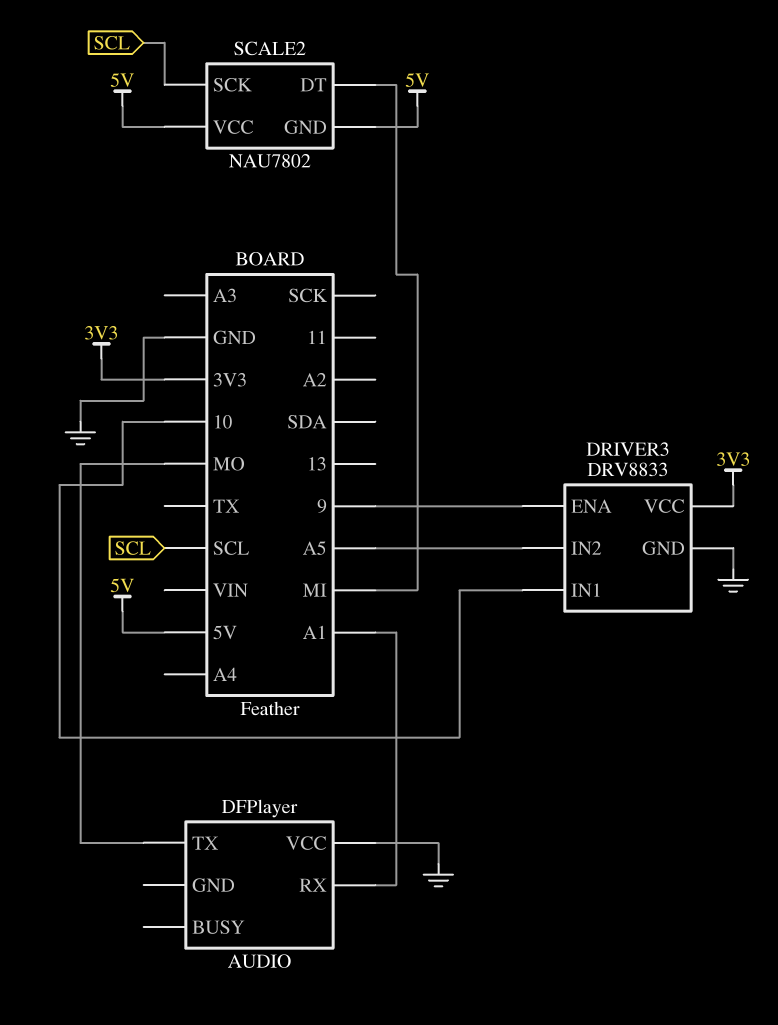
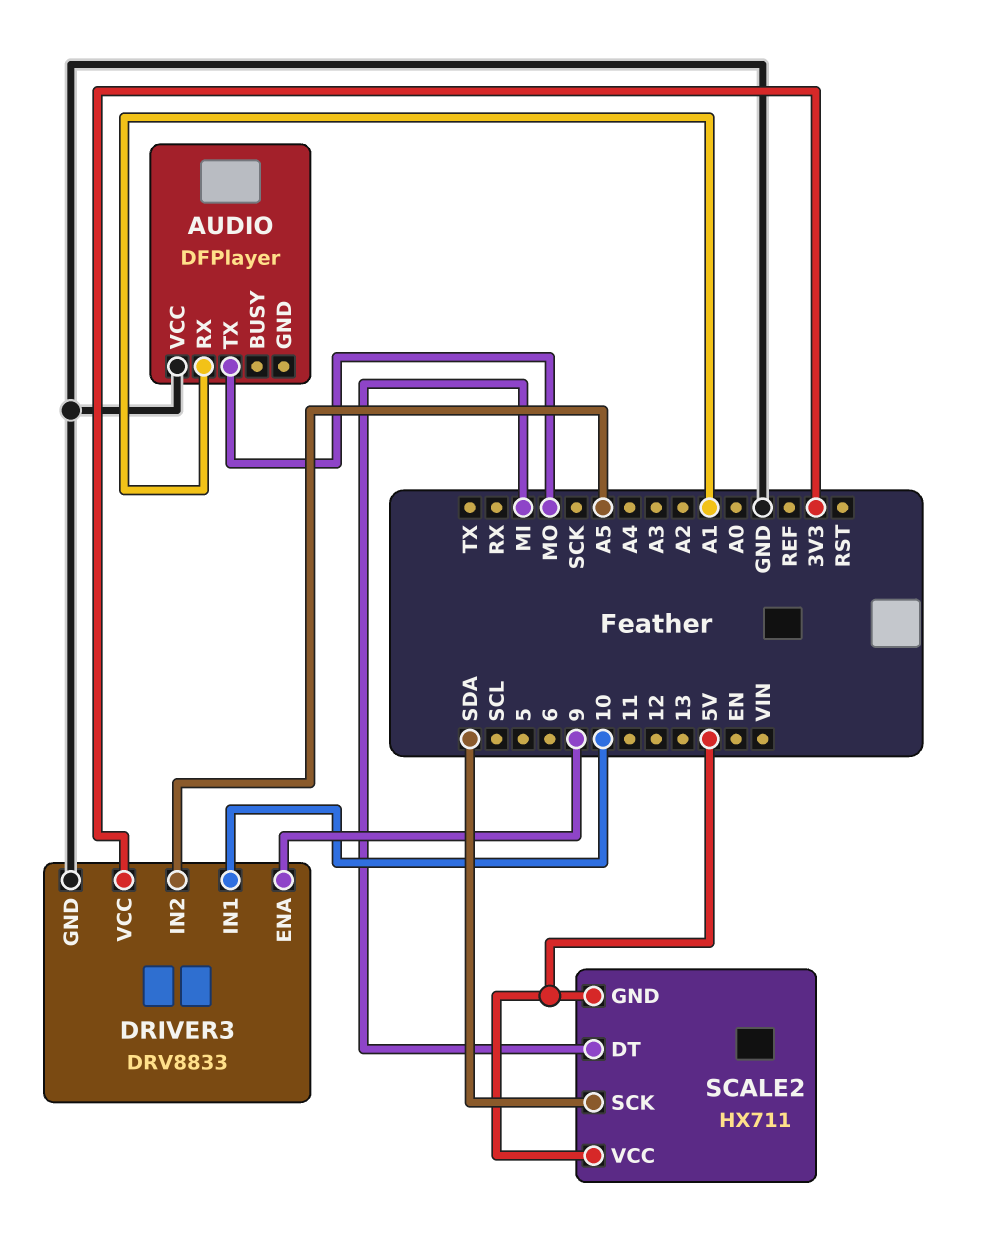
SCALE2: NAU7802 -> HX711
SCALE2 pin SCK: SCL -> SDA

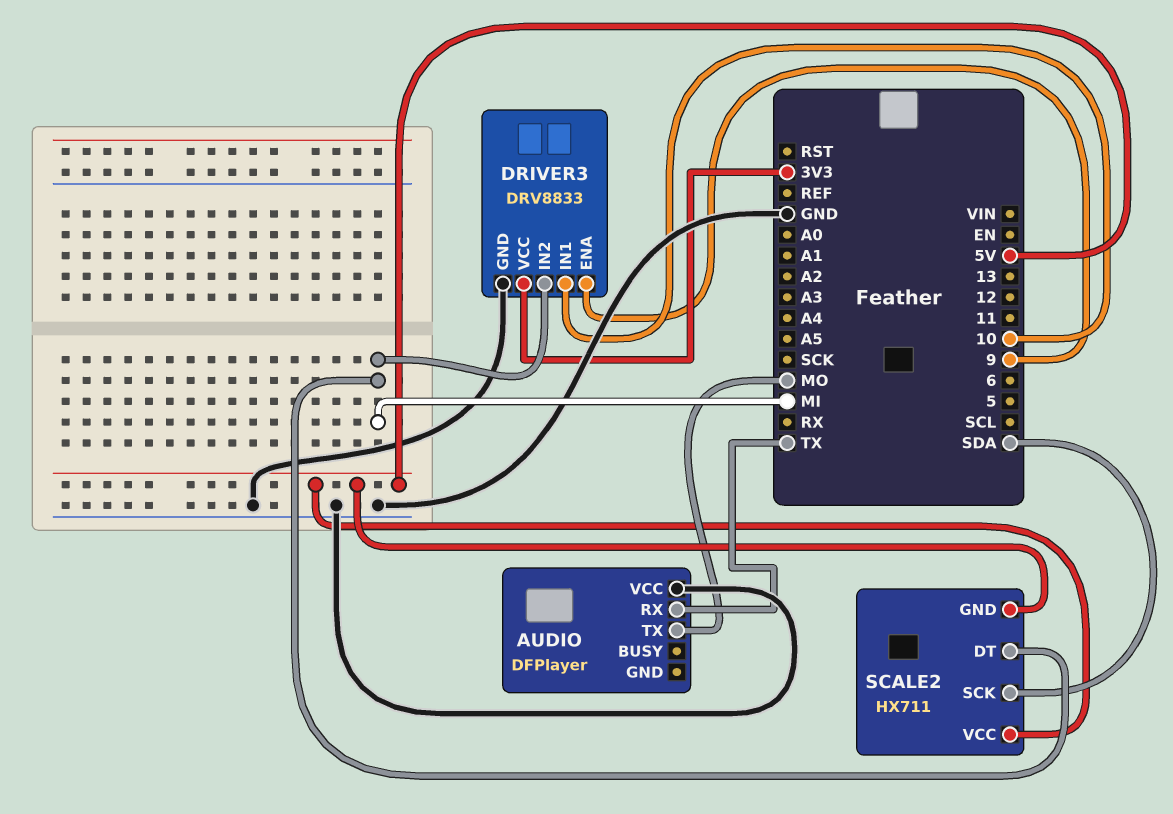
AUDIO pin RX: A1 -> TX
DRIVER3 pin IN2: A5 -> MI

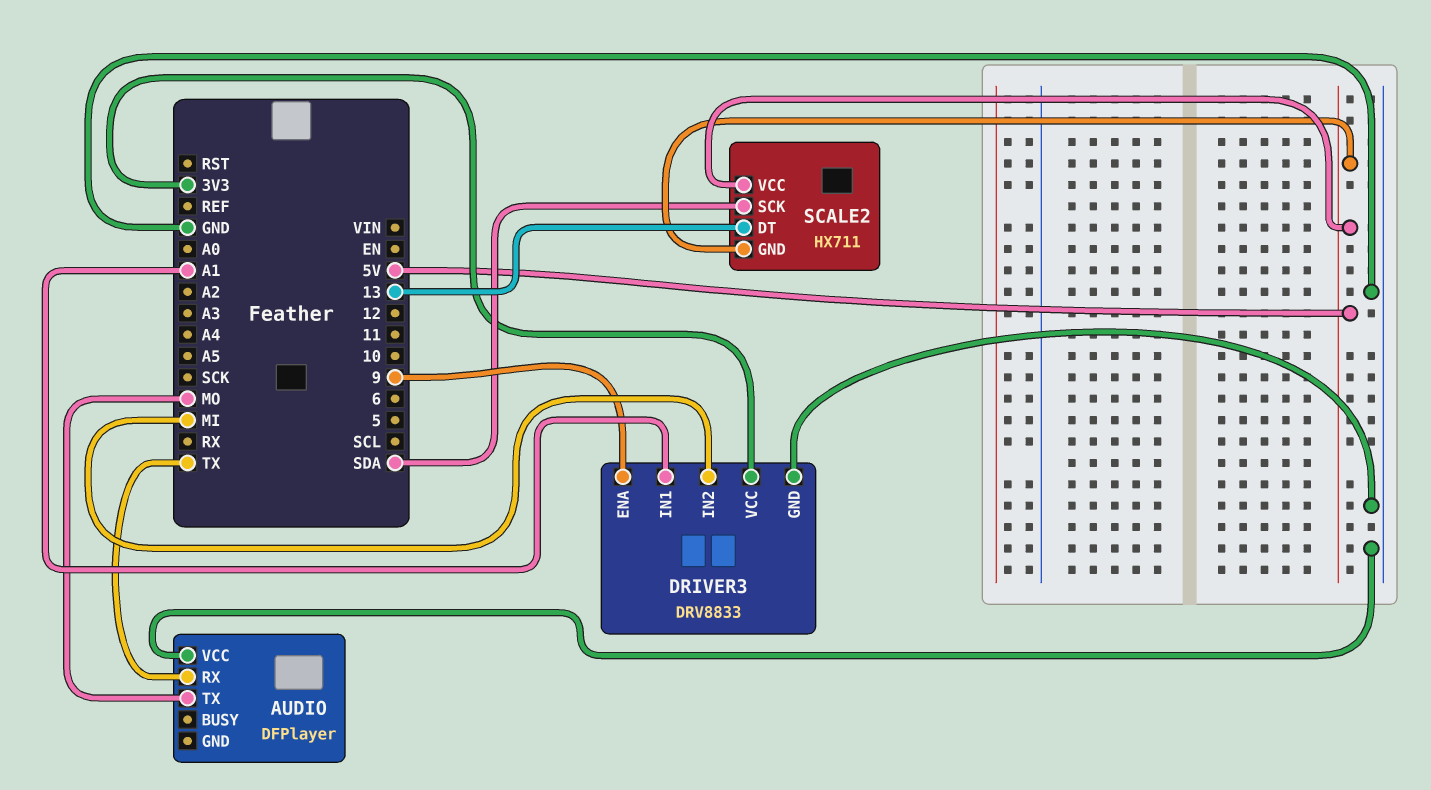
DRIVER3 pin IN1: 10 -> A1
SCALE2 pin DT: MI -> 13

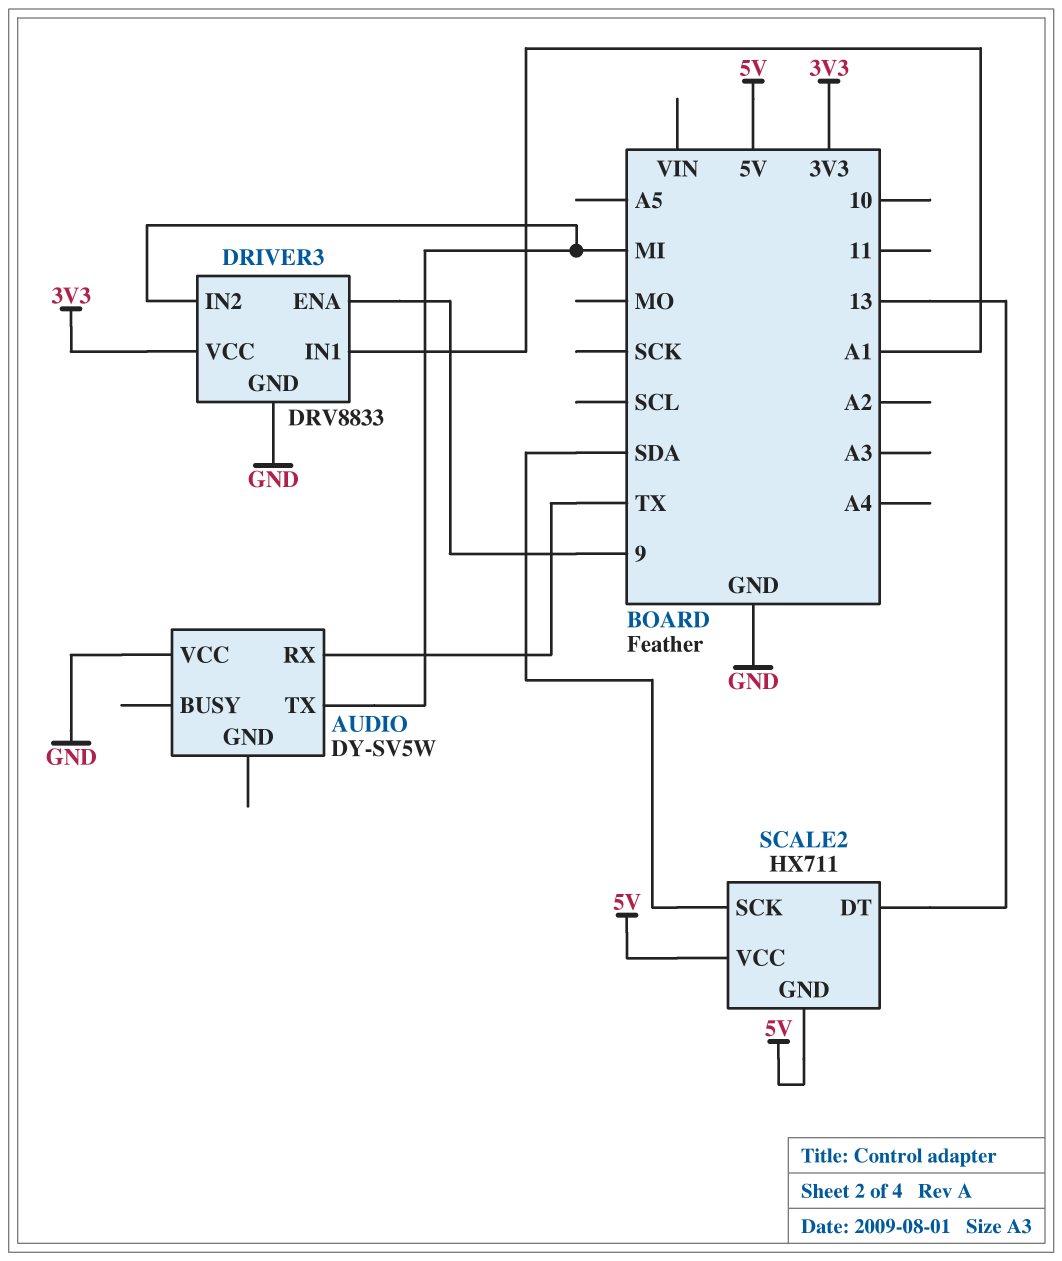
AUDIO: DFPlayer -> DY-SV5W
AUDIO pin TX: MO -> MI

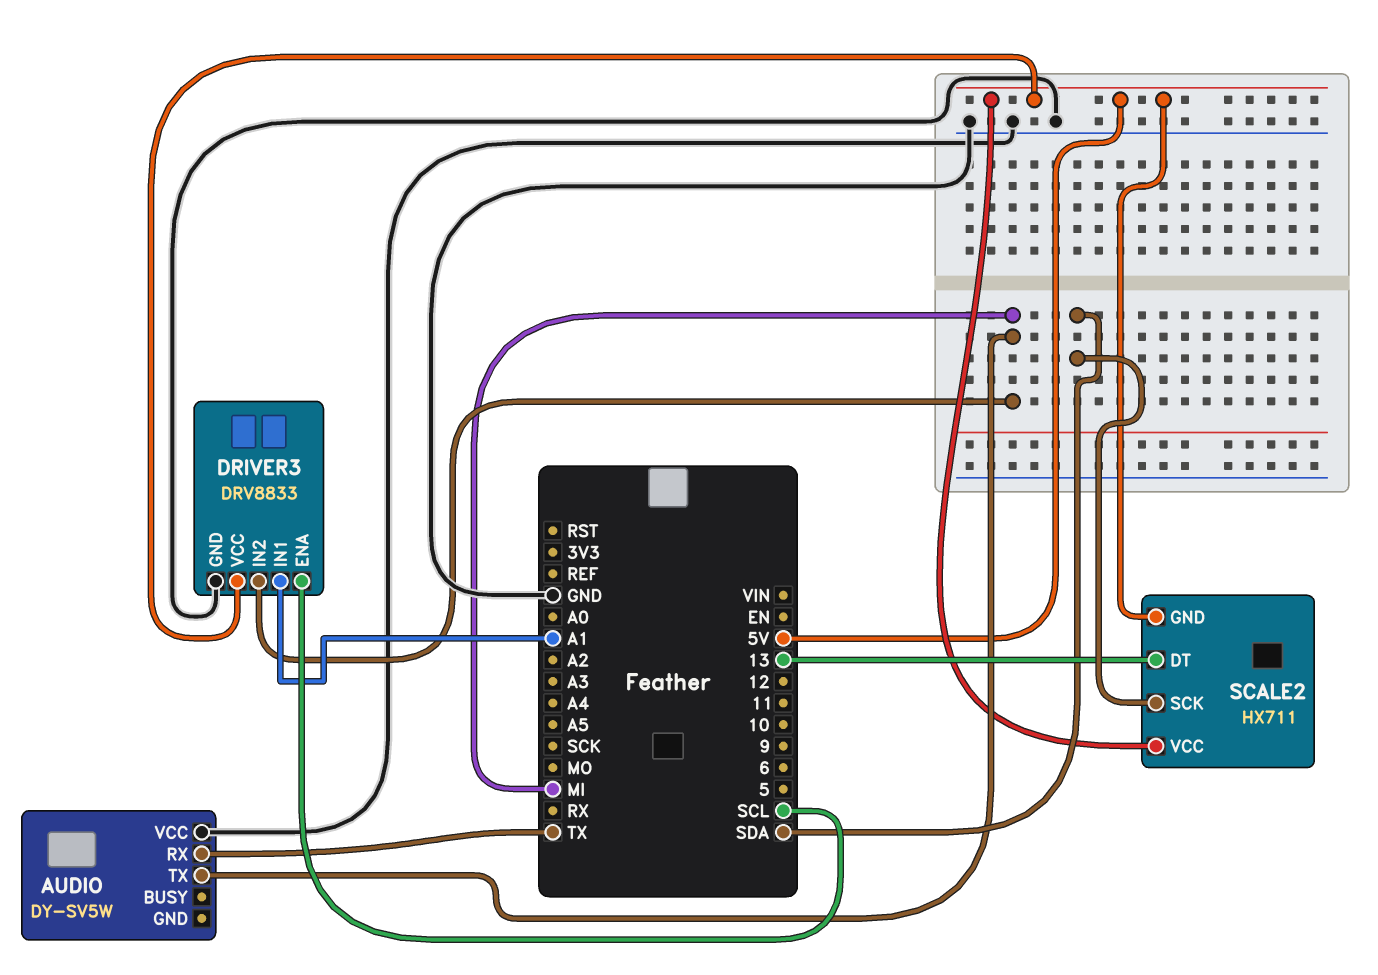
DRIVER3 pin ENA: 9 -> SCL
DRIVER3 pin VCC: 3V3 -> 5V

